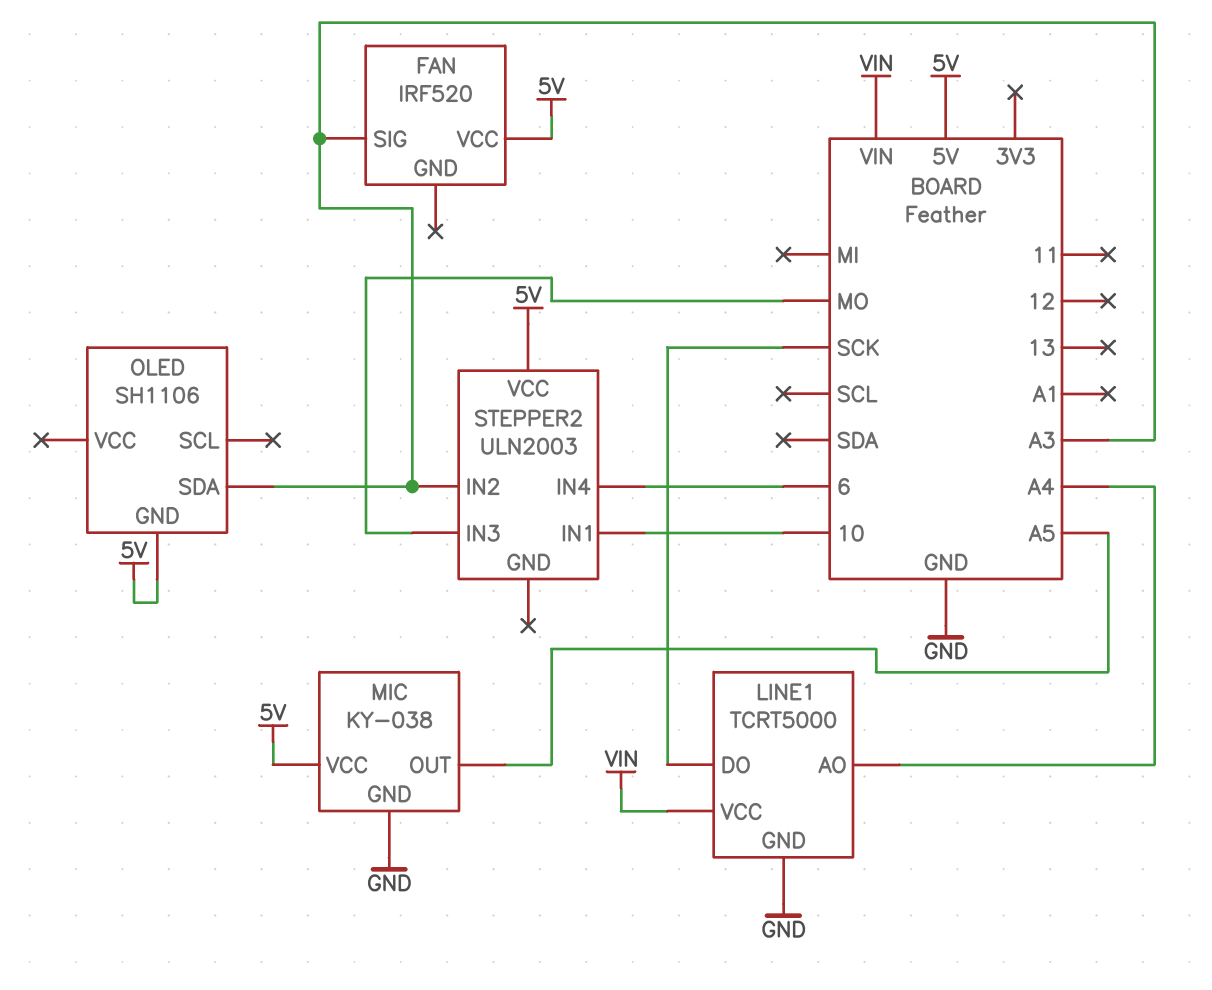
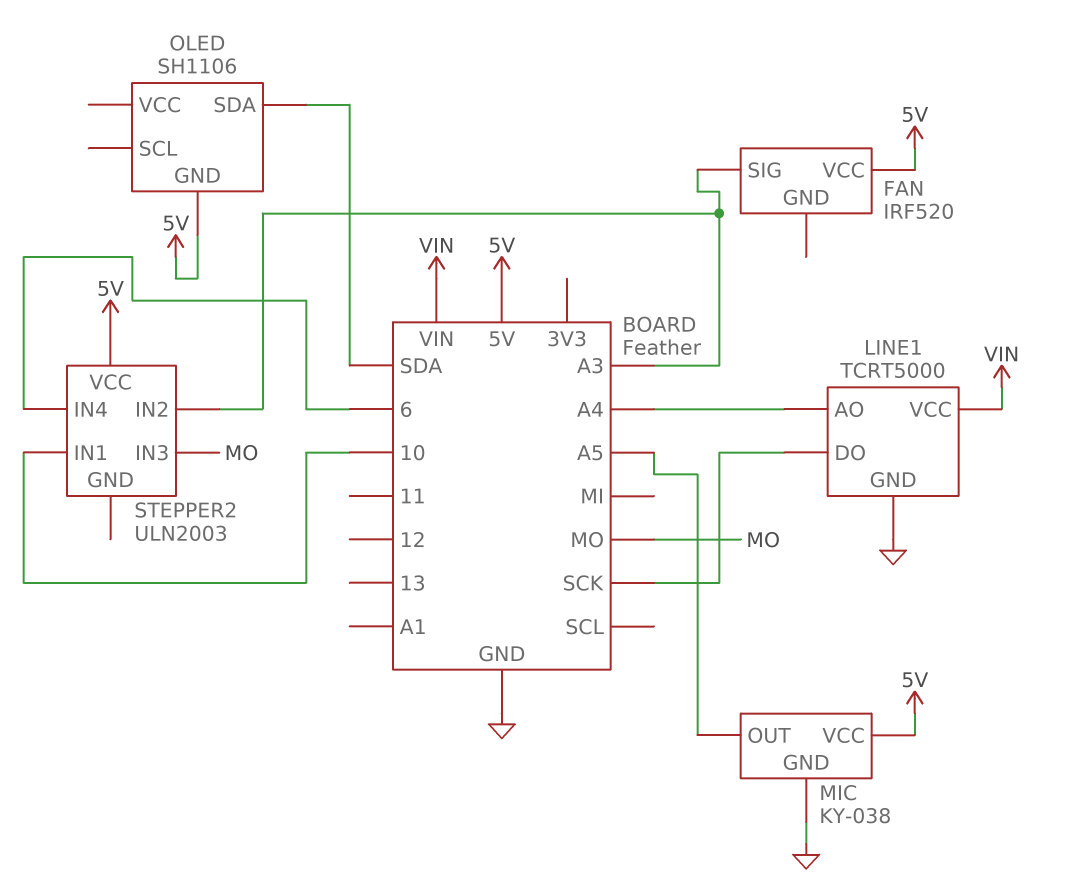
OLED pin SDA: A3 -> SDA

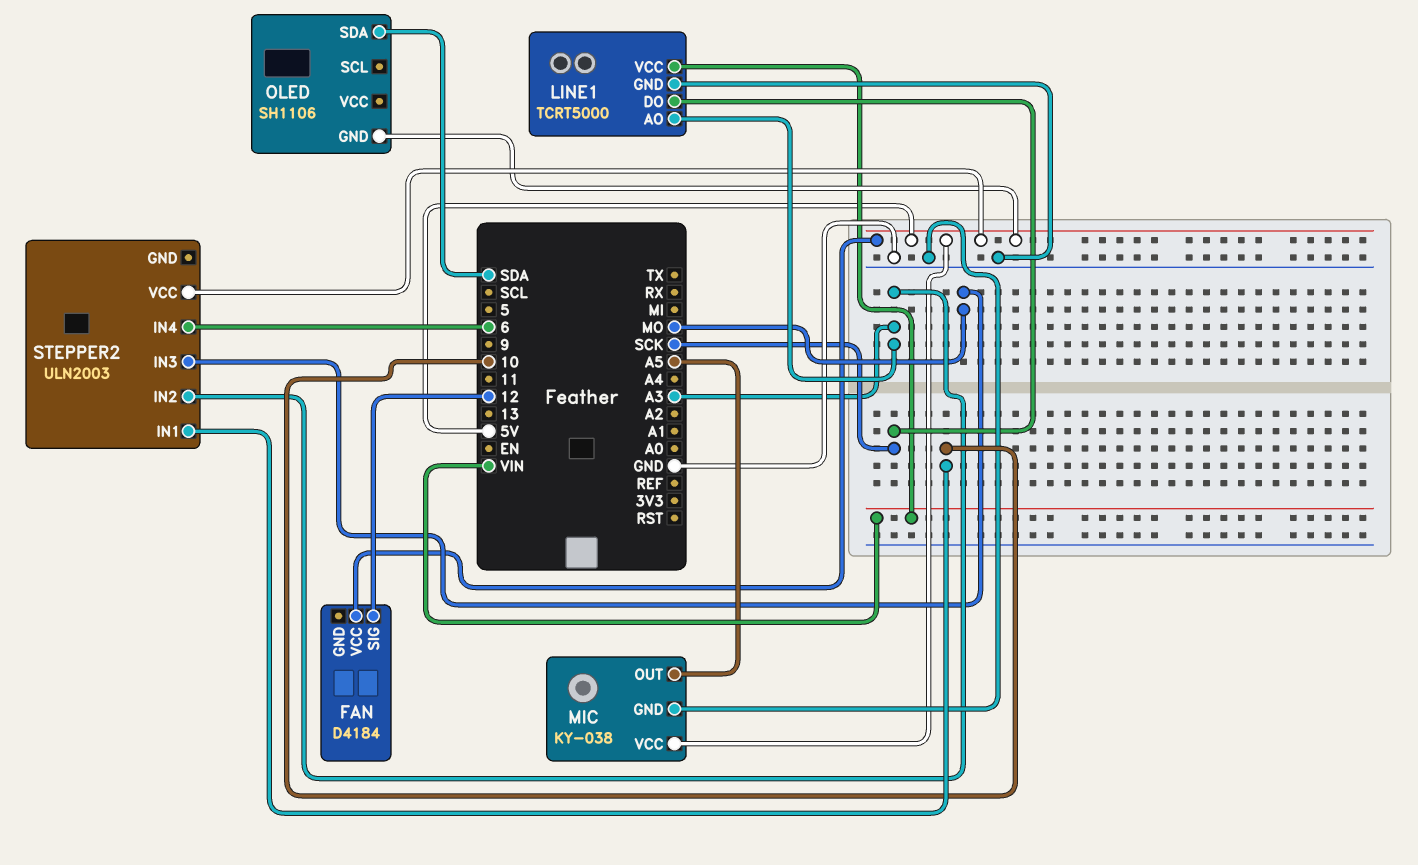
FAN: IRF520 -> D4184
FAN pin SIG: A3 -> 12
LINE1 pin AO: A4 -> A3

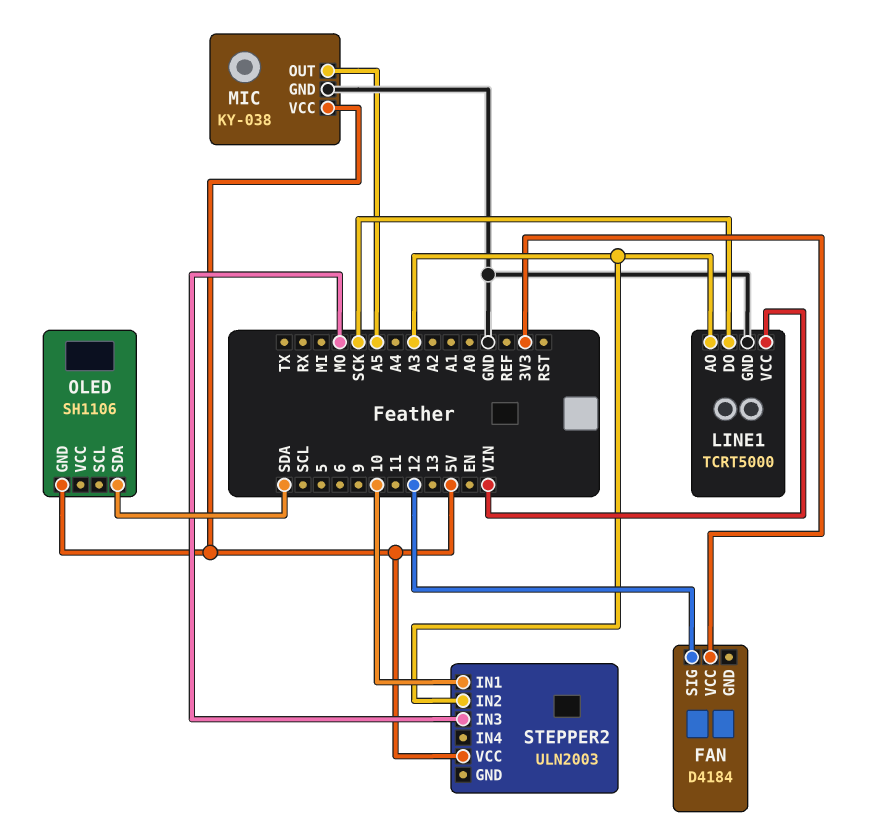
FAN pin VCC: 5V -> 3V3
STEPPER2 pin IN4: 6 -> none

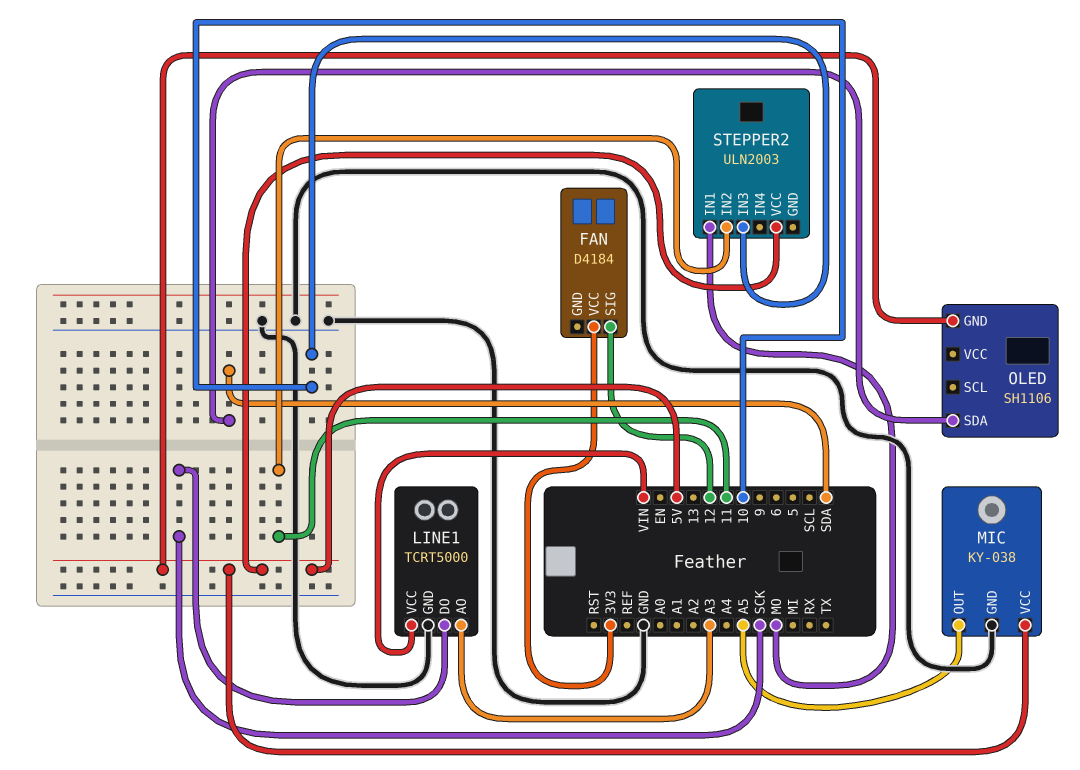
STEPPER2 pin IN1: 10 -> MO
STEPPER2 pin IN2: A3 -> 11
STEPPER2 pin IN3: MO -> 10

